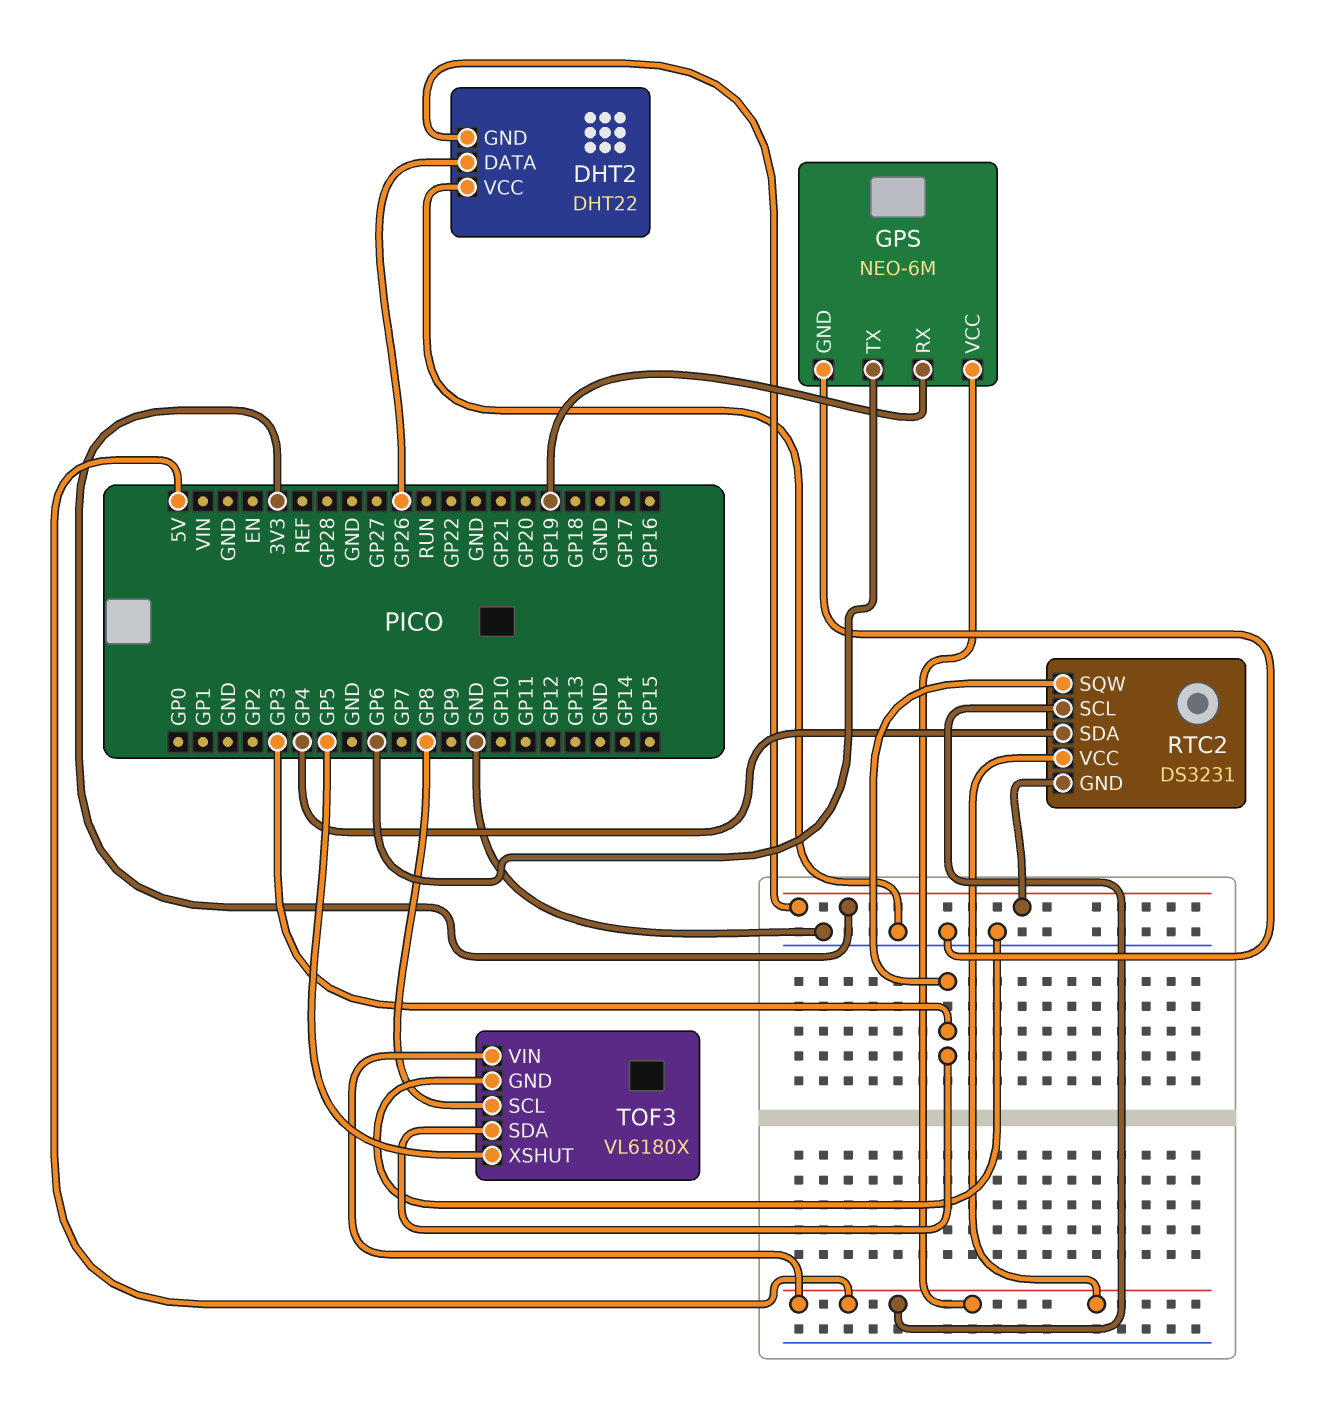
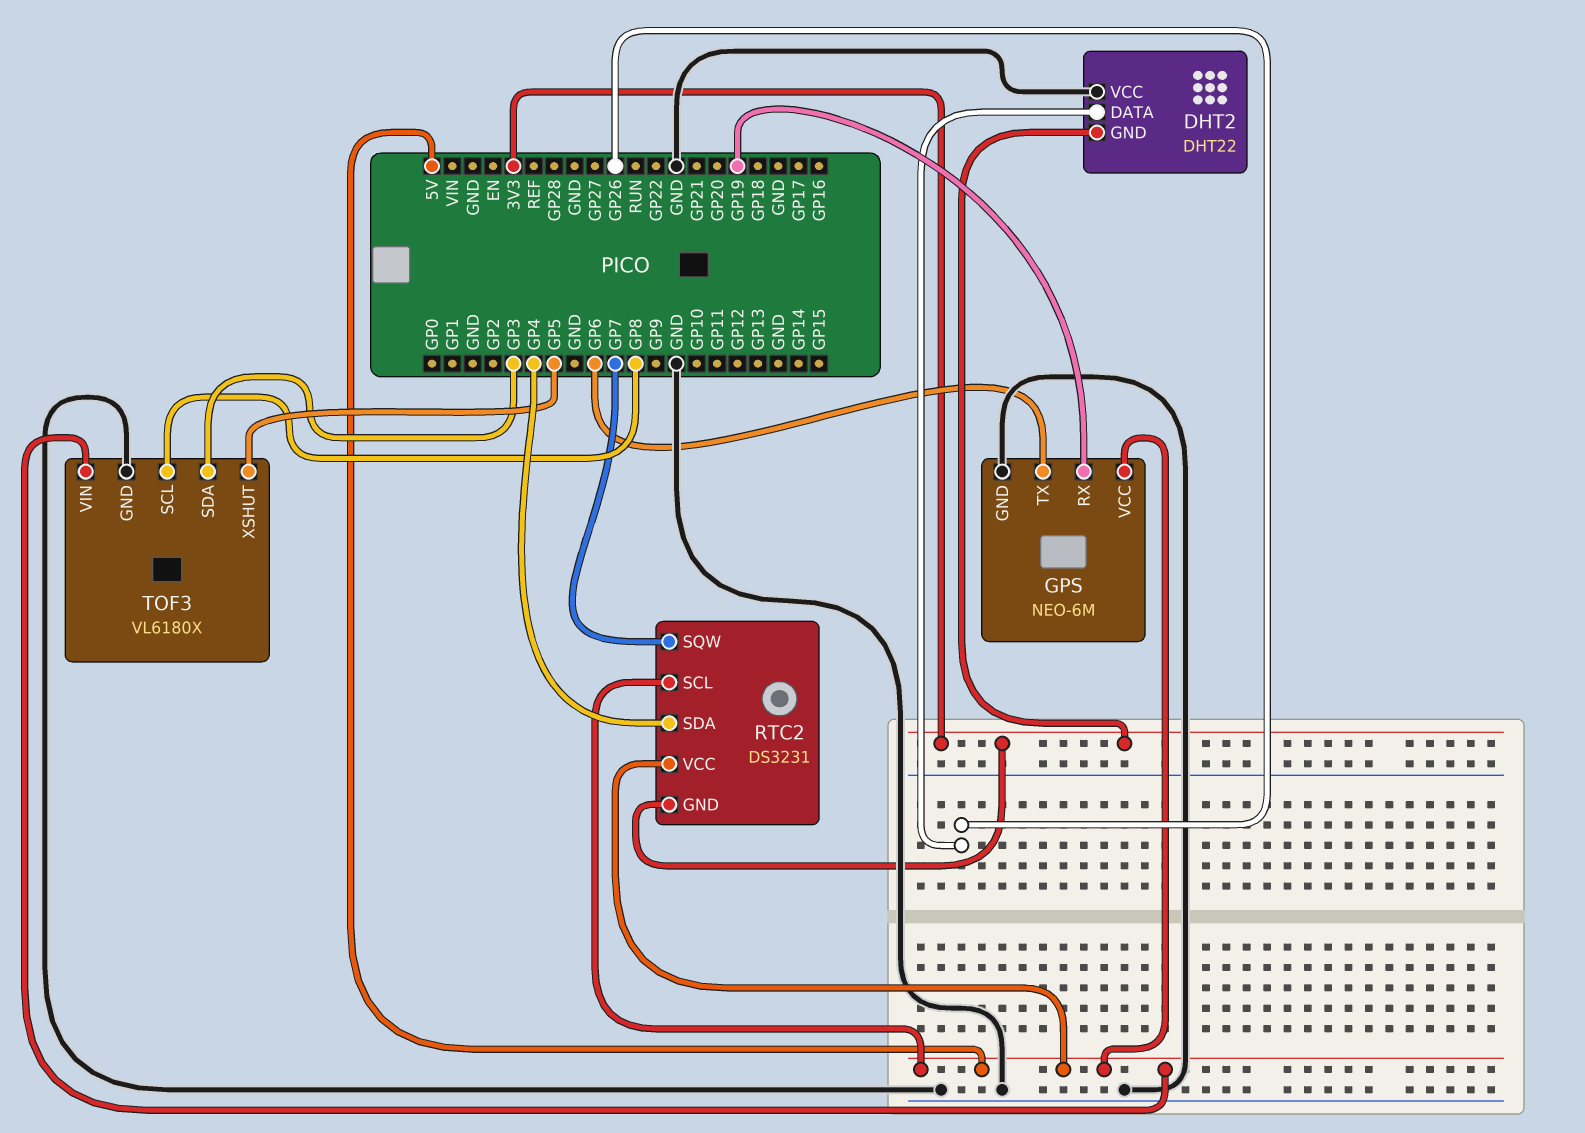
RTC2 pin SQW: GP3 -> GP7

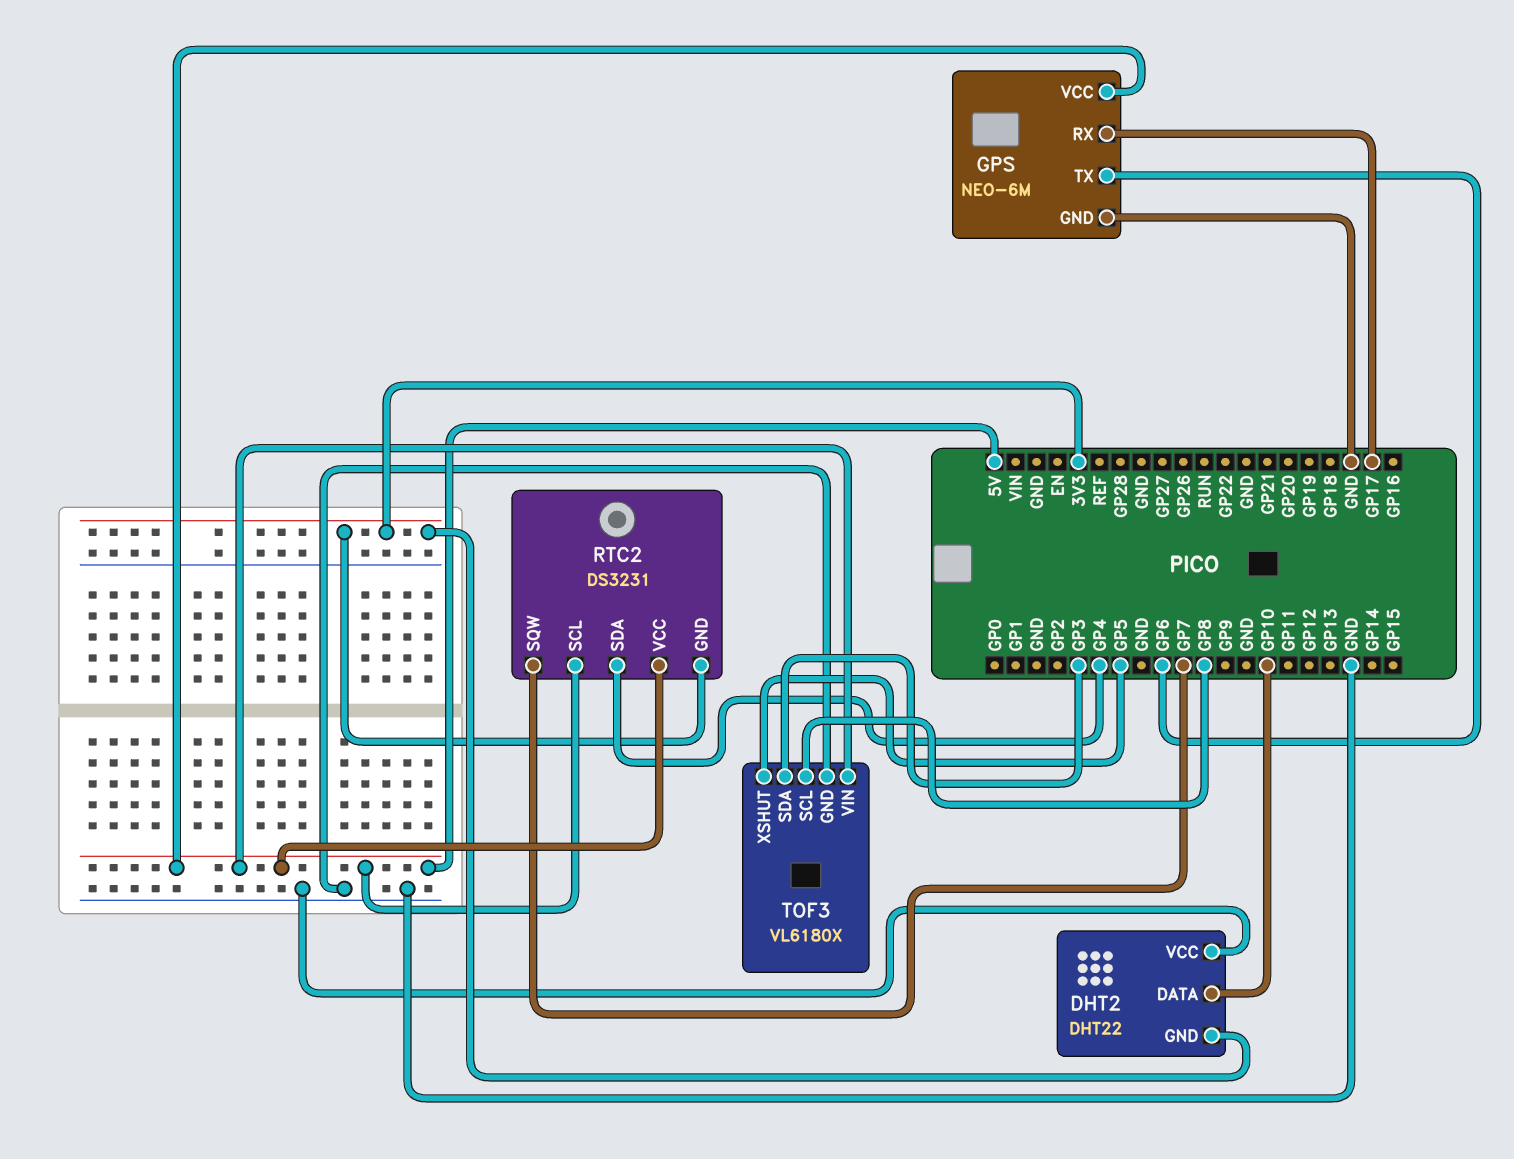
DHT2 pin DATA: GP26 -> GP10
GPS pin RX: GP19 -> GP17

